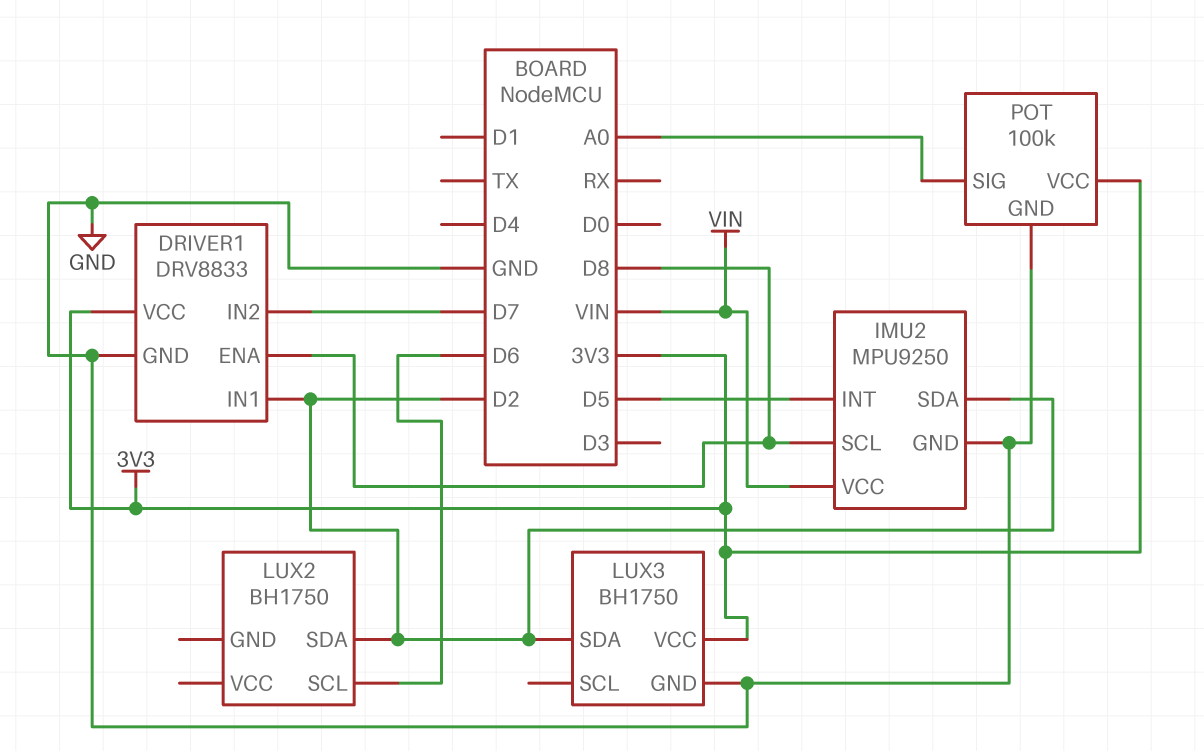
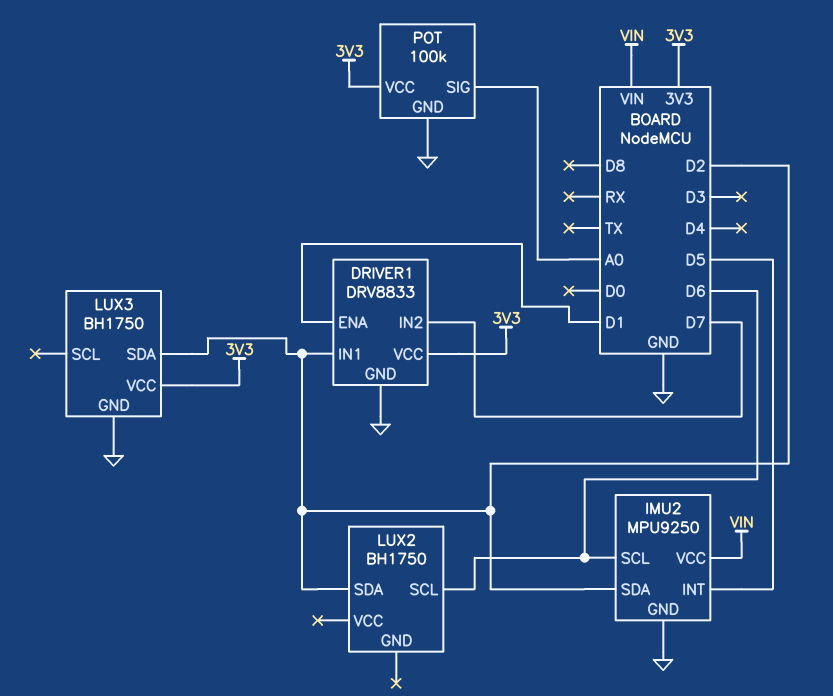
DRIVER1 pin ENA: D8 -> D1
IMU2 pin SCL: D8 -> D6

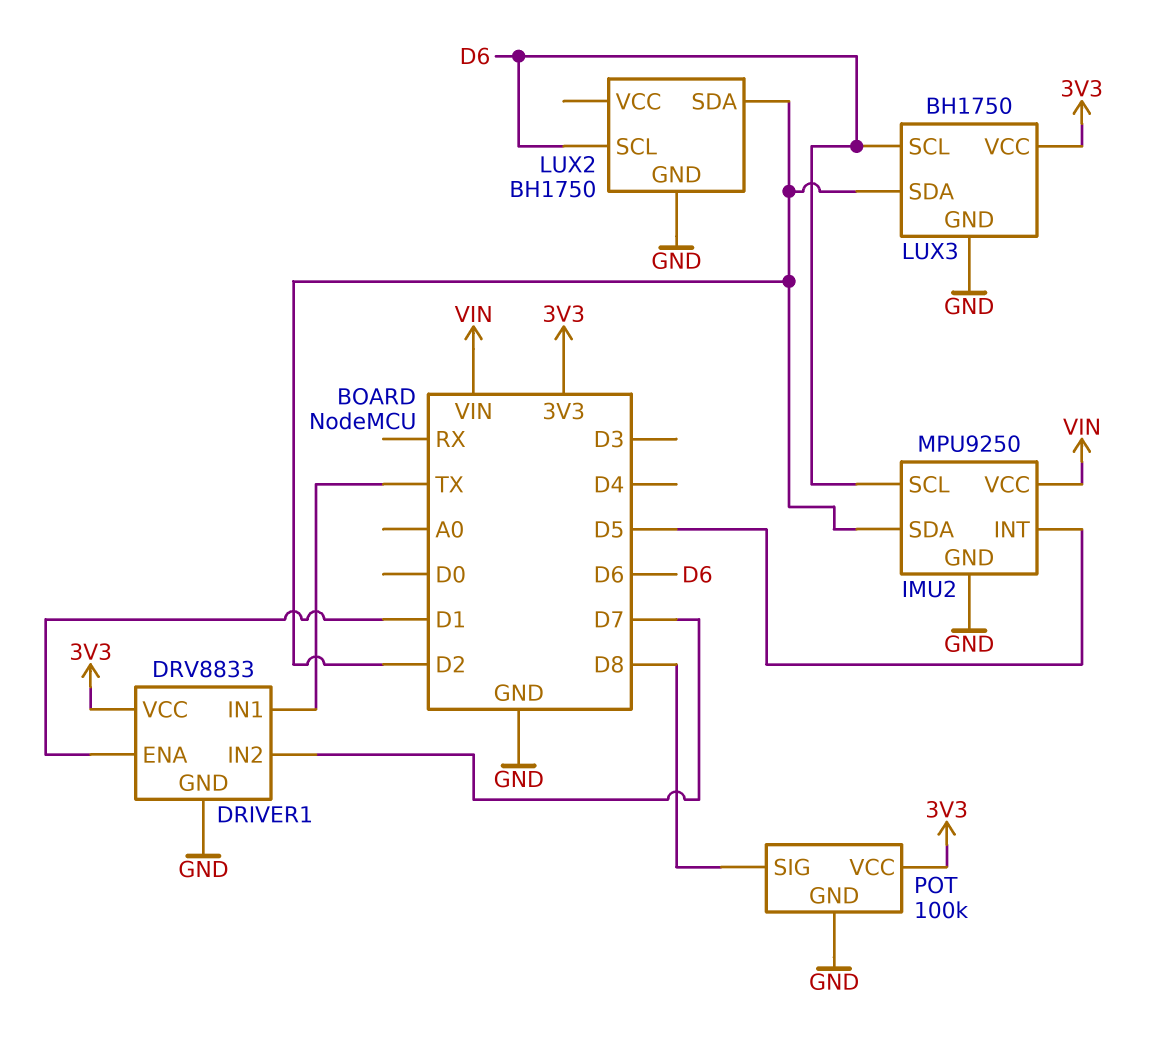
DRIVER1 pin IN1: D2 -> TX
LUX2 pin GND: none -> GND
LUX3 pin SCL: none -> D6
POT pin SIG: A0 -> D8

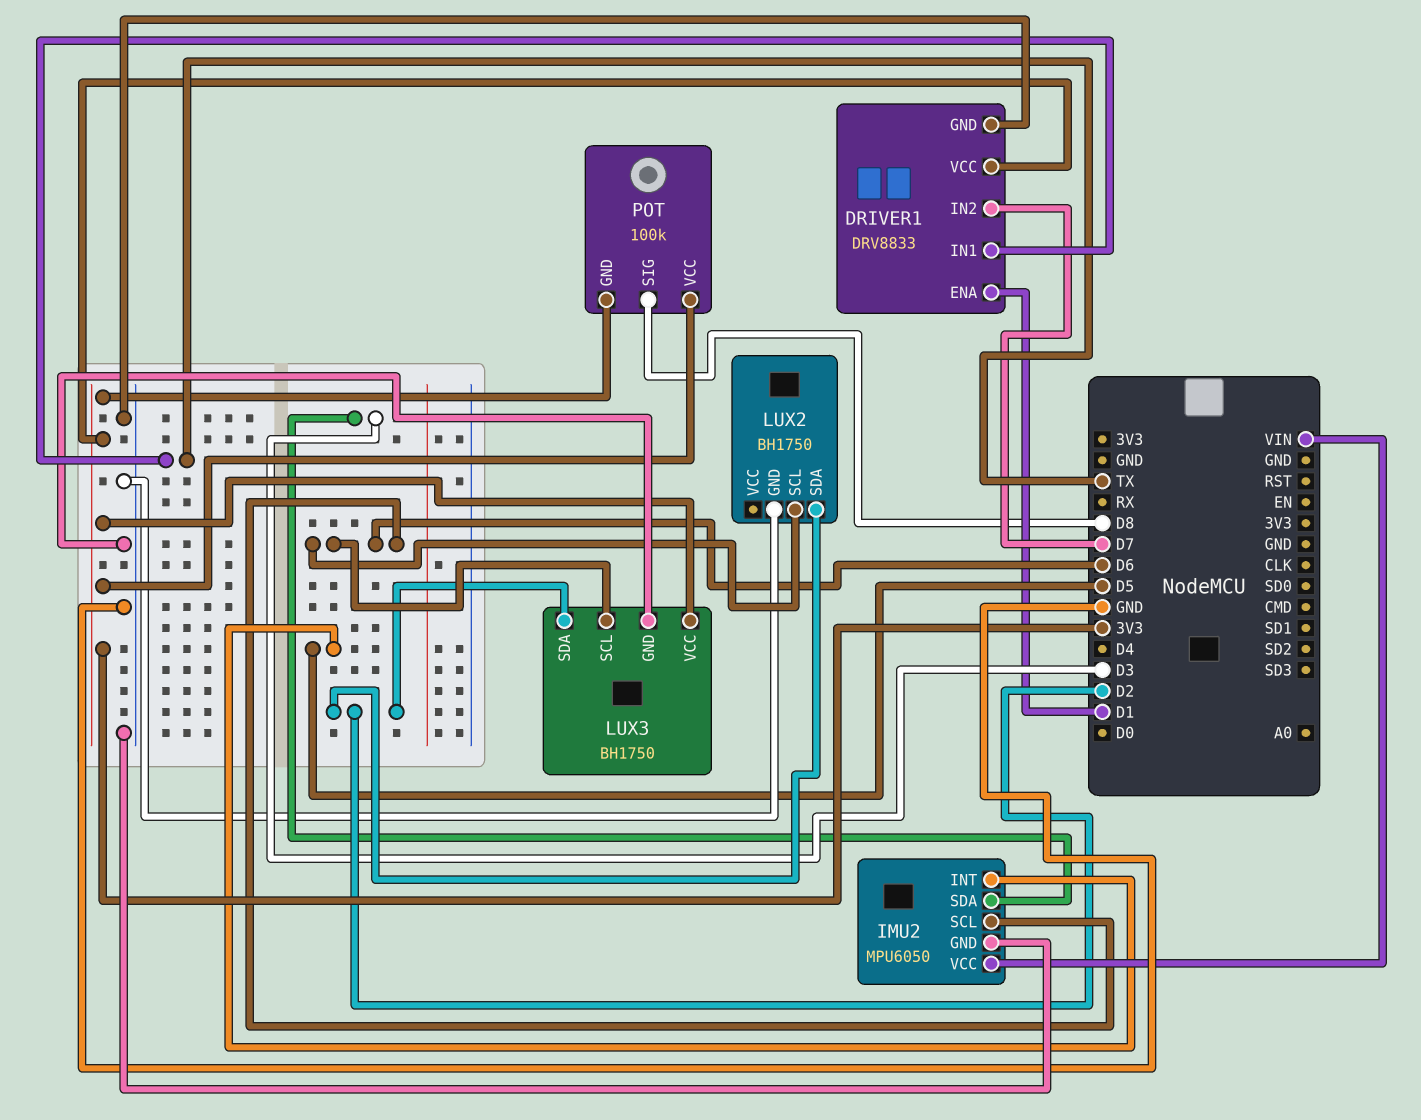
IMU2: MPU9250 -> MPU6050
IMU2 pin SDA: D2 -> D3
POT pin GND: GND -> 3V3

